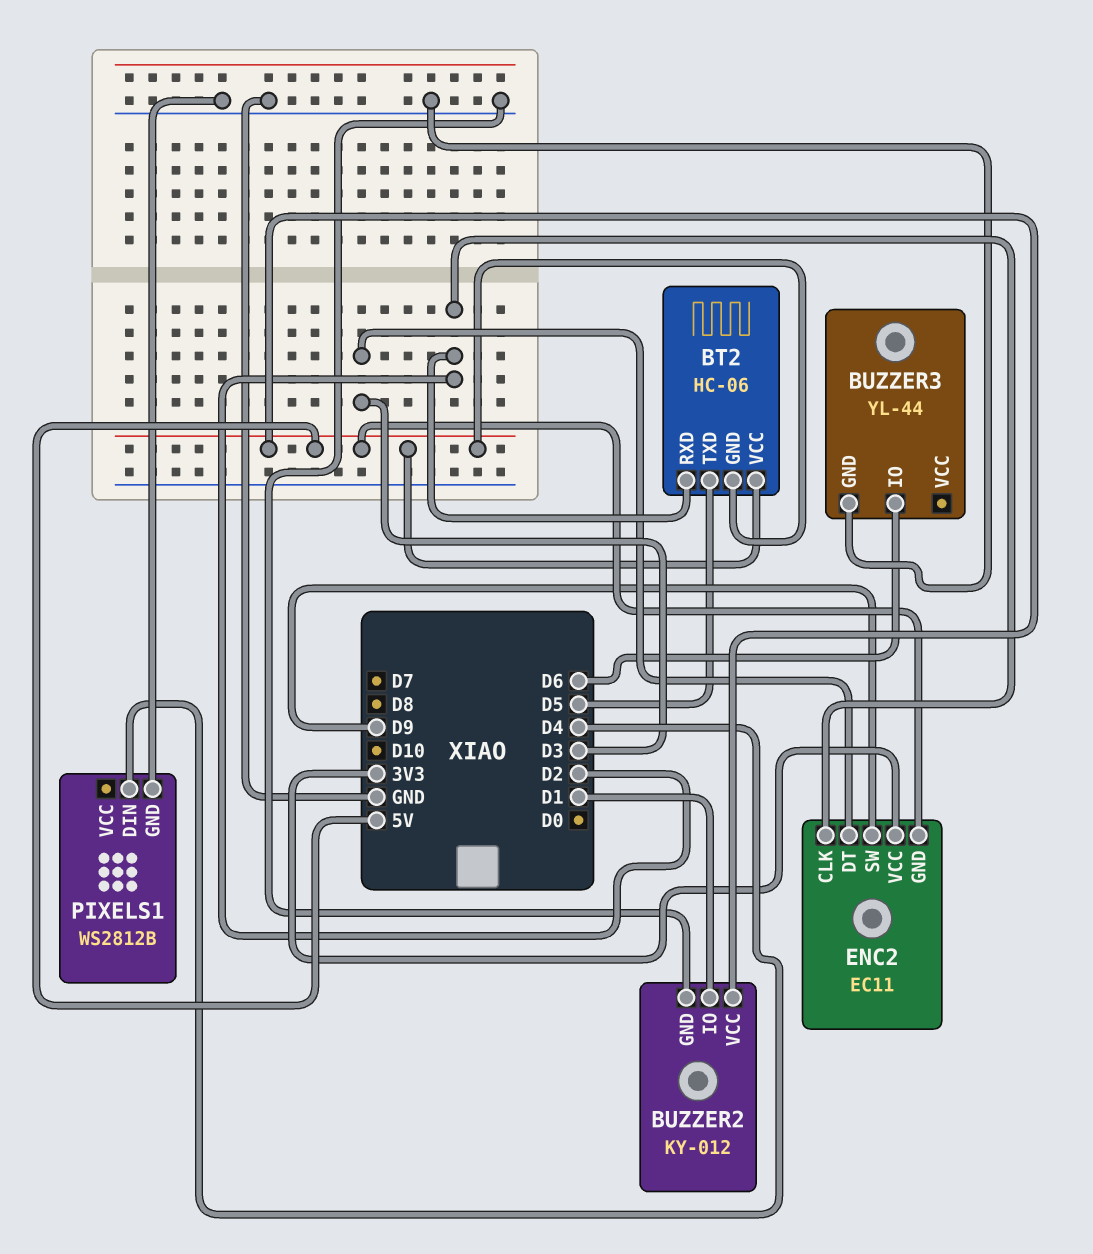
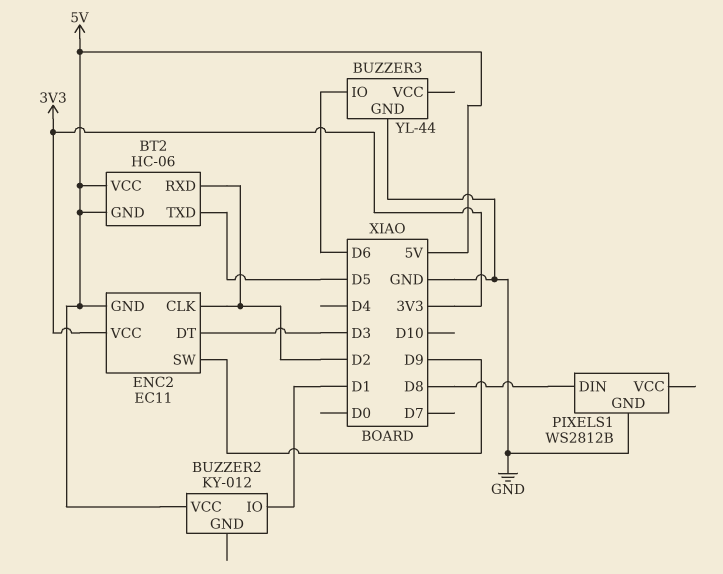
BUZZER2 pin GND: GND -> none
PIXELS1 pin DIN: D4 -> D8

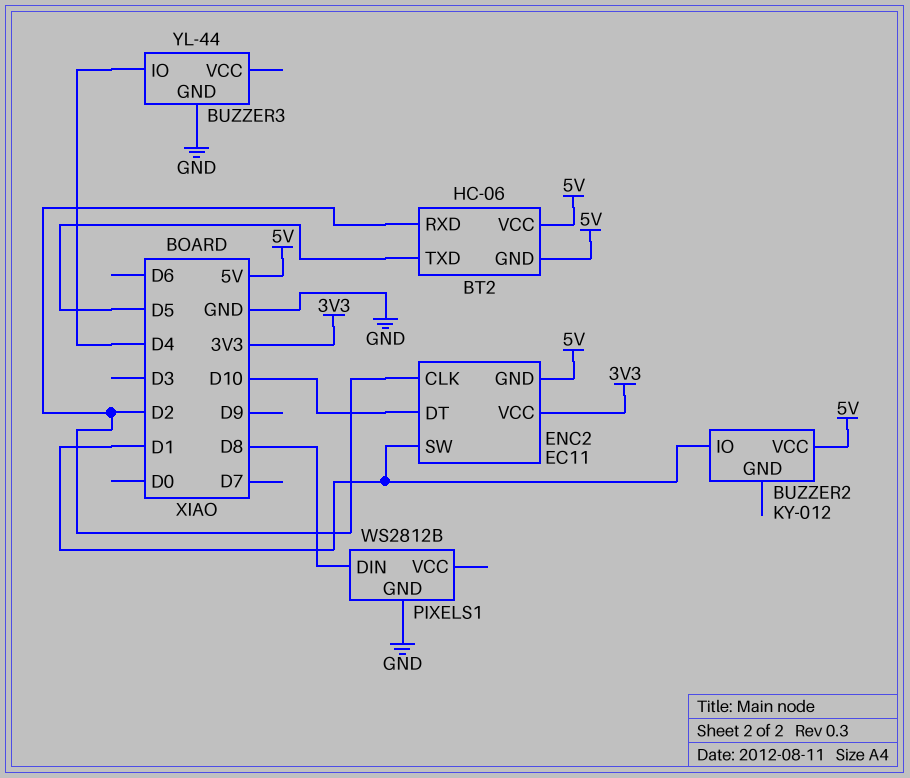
BUZZER3 pin IO: D6 -> D4
ENC2 pin DT: D3 -> D10
ENC2 pin SW: D9 -> D1

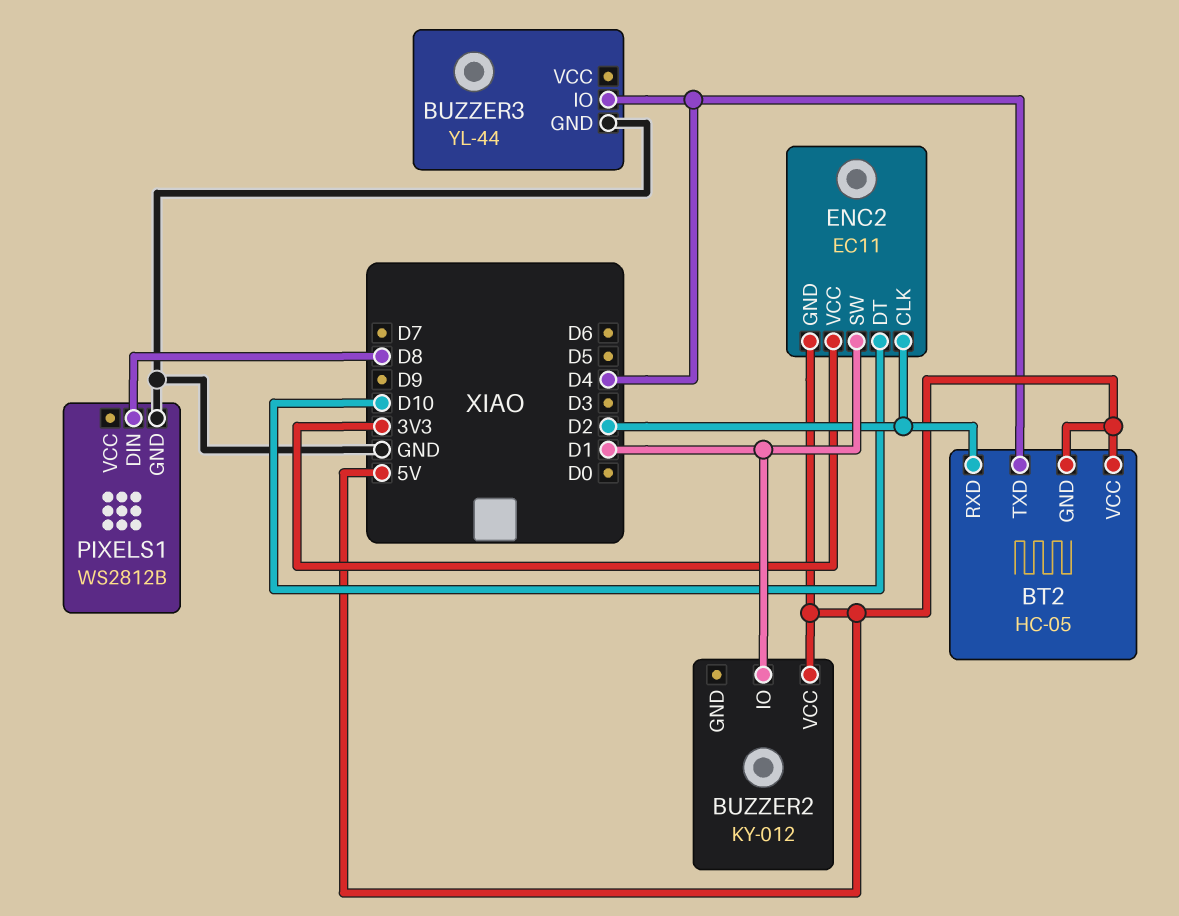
BT2: HC-06 -> HC-05
BT2 pin TXD: D5 -> D4

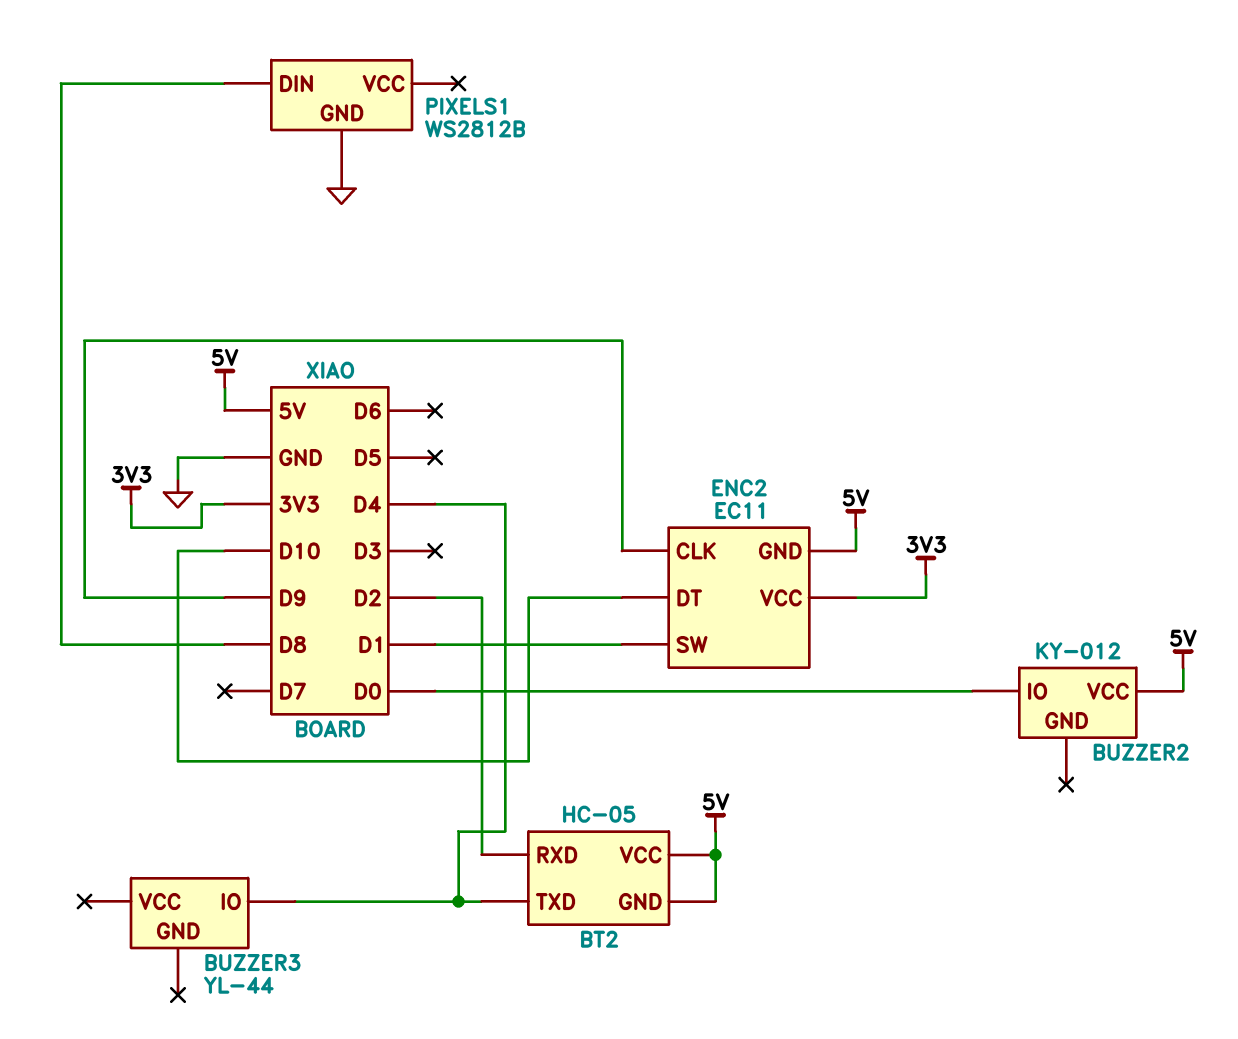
BUZZER2 pin IO: D1 -> D0
BUZZER3 pin GND: GND -> none
ENC2 pin CLK: D2 -> D9

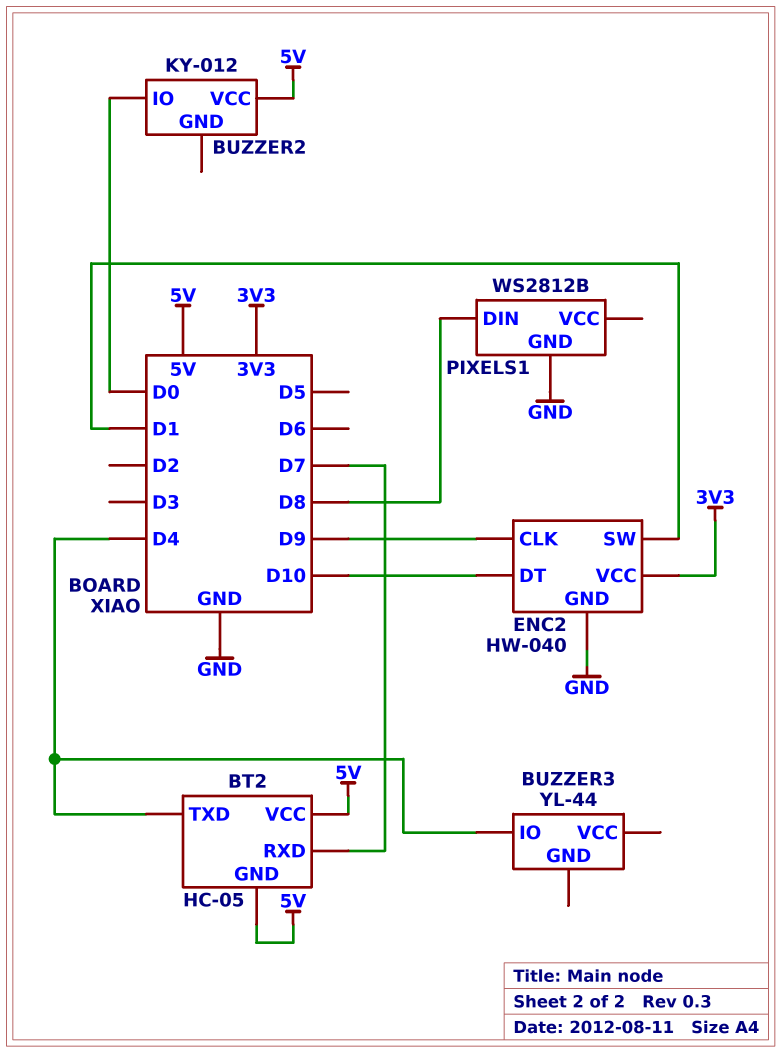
BT2 pin RXD: D2 -> D7
ENC2: EC11 -> HW-040
ENC2 pin GND: 5V -> GND

